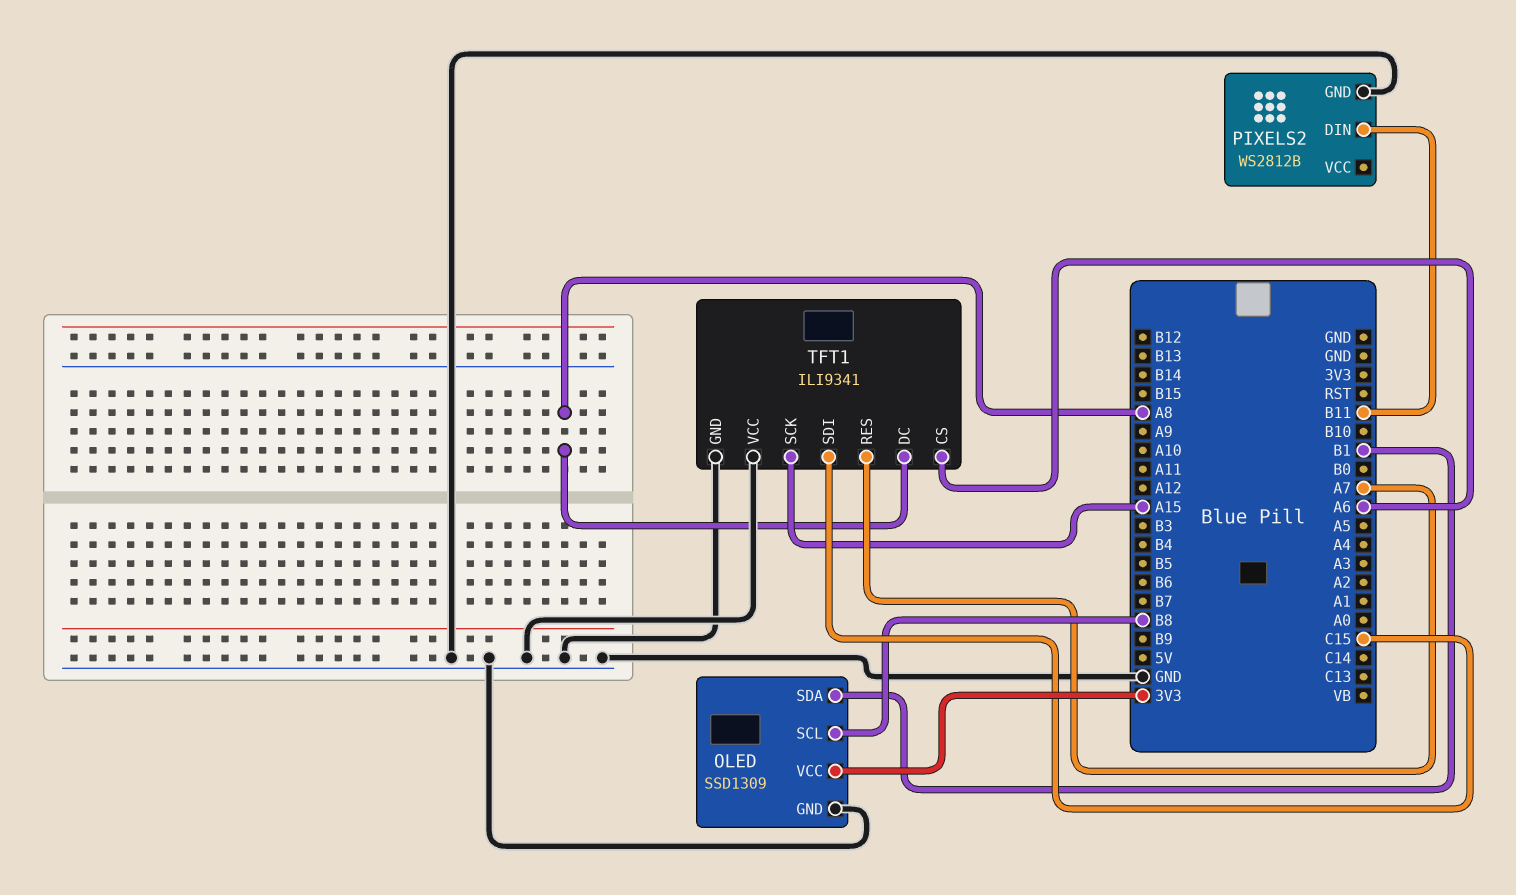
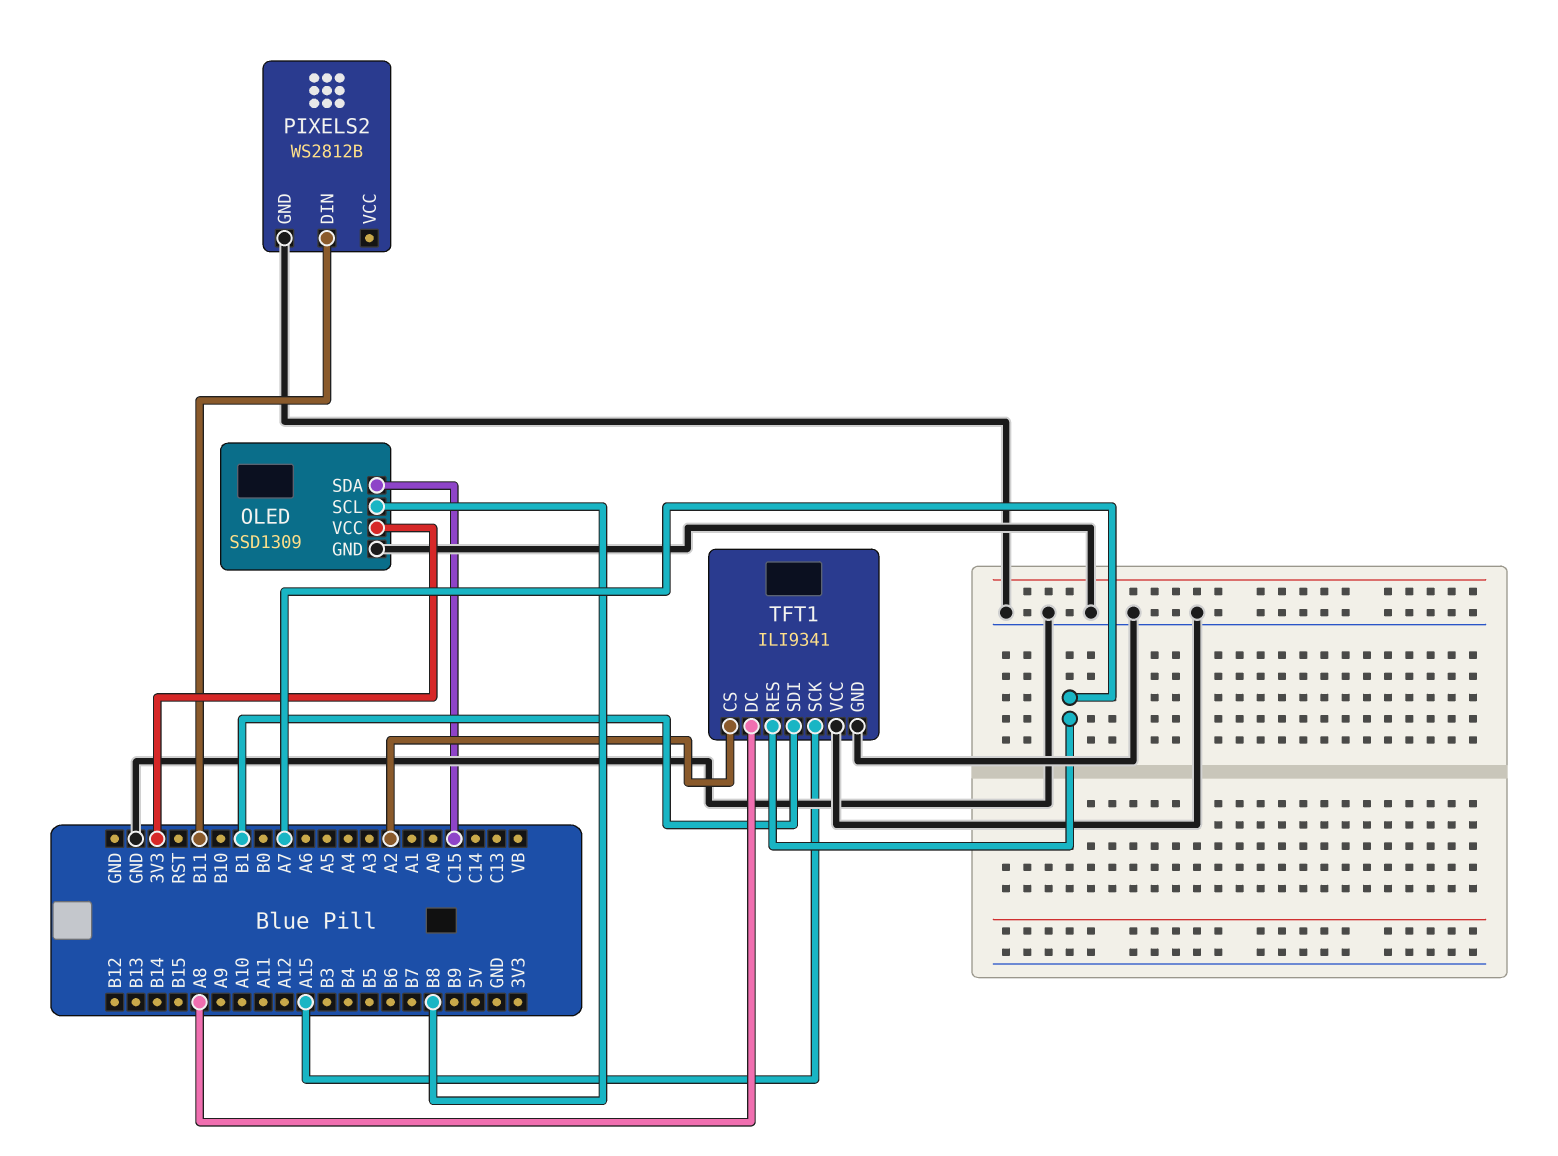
OLED pin SDA: B1 -> C15
TFT1 pin CS: A6 -> A2
TFT1 pin SDI: C15 -> B1

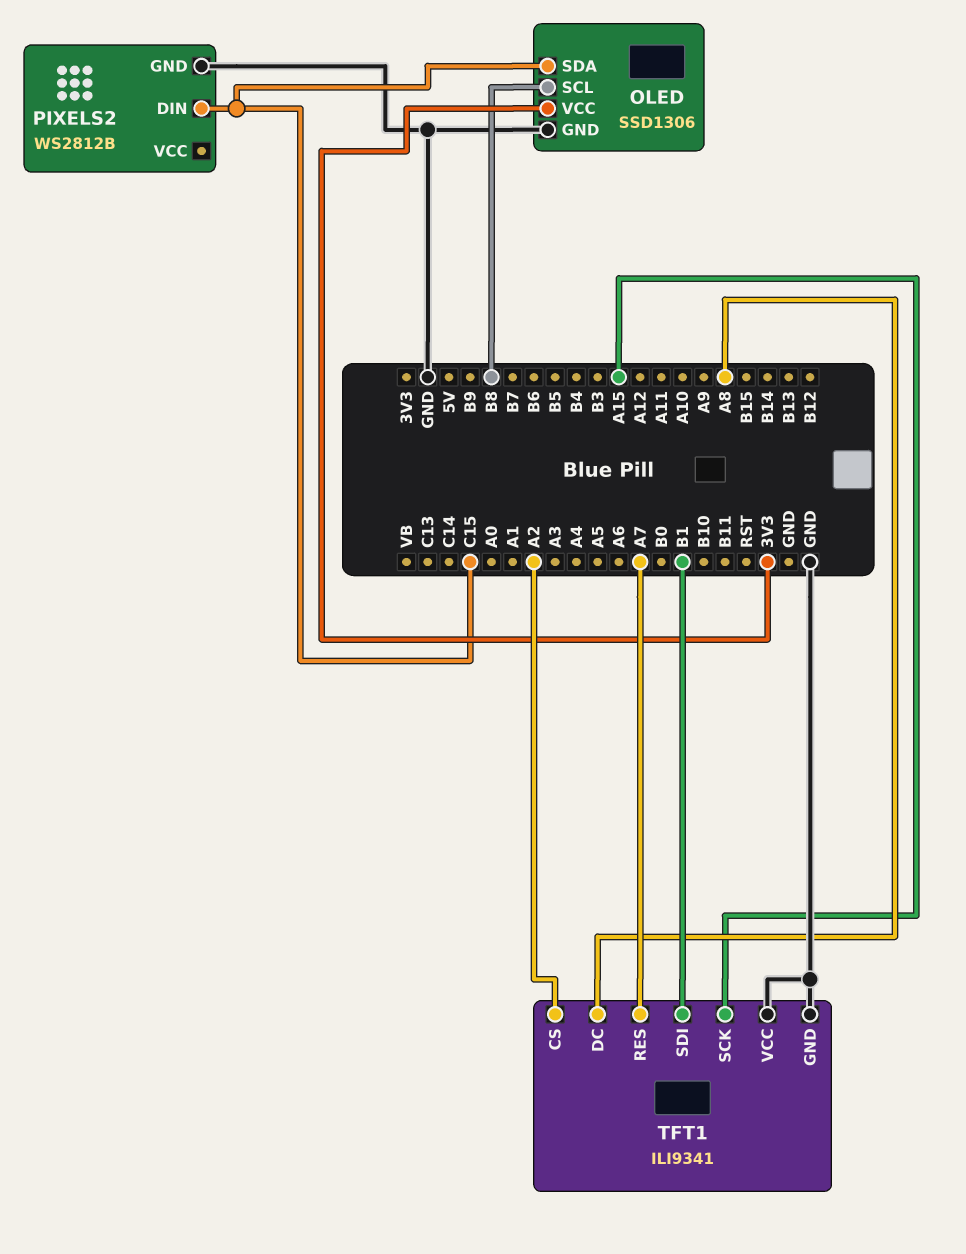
OLED: SSD1309 -> SSD1306
PIXELS2 pin DIN: B11 -> C15

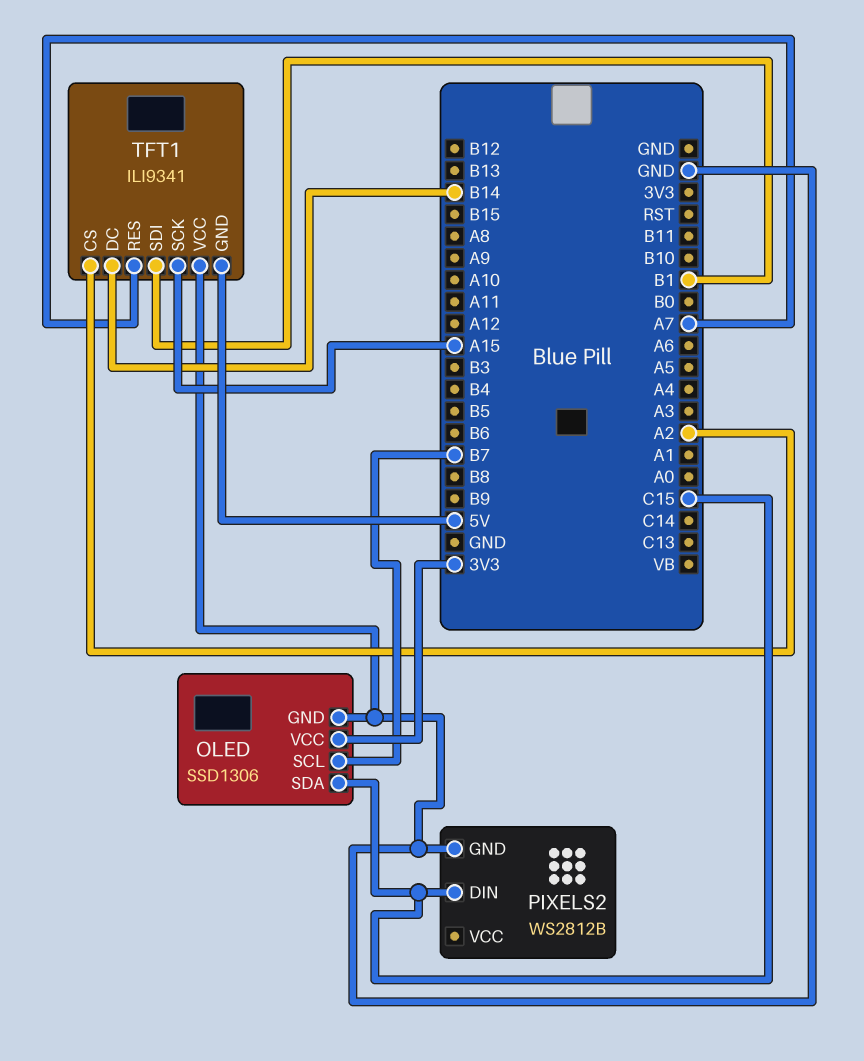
OLED pin SCL: B8 -> B7
TFT1 pin DC: A8 -> B14
TFT1 pin GND: GND -> 5V

